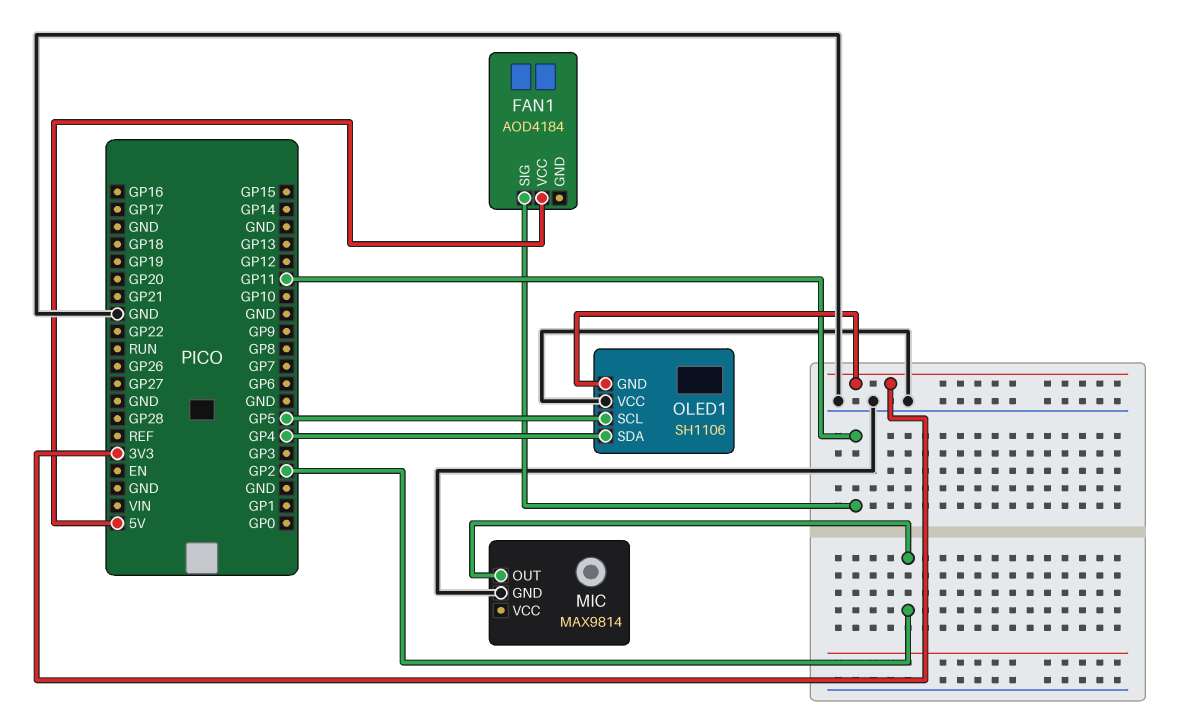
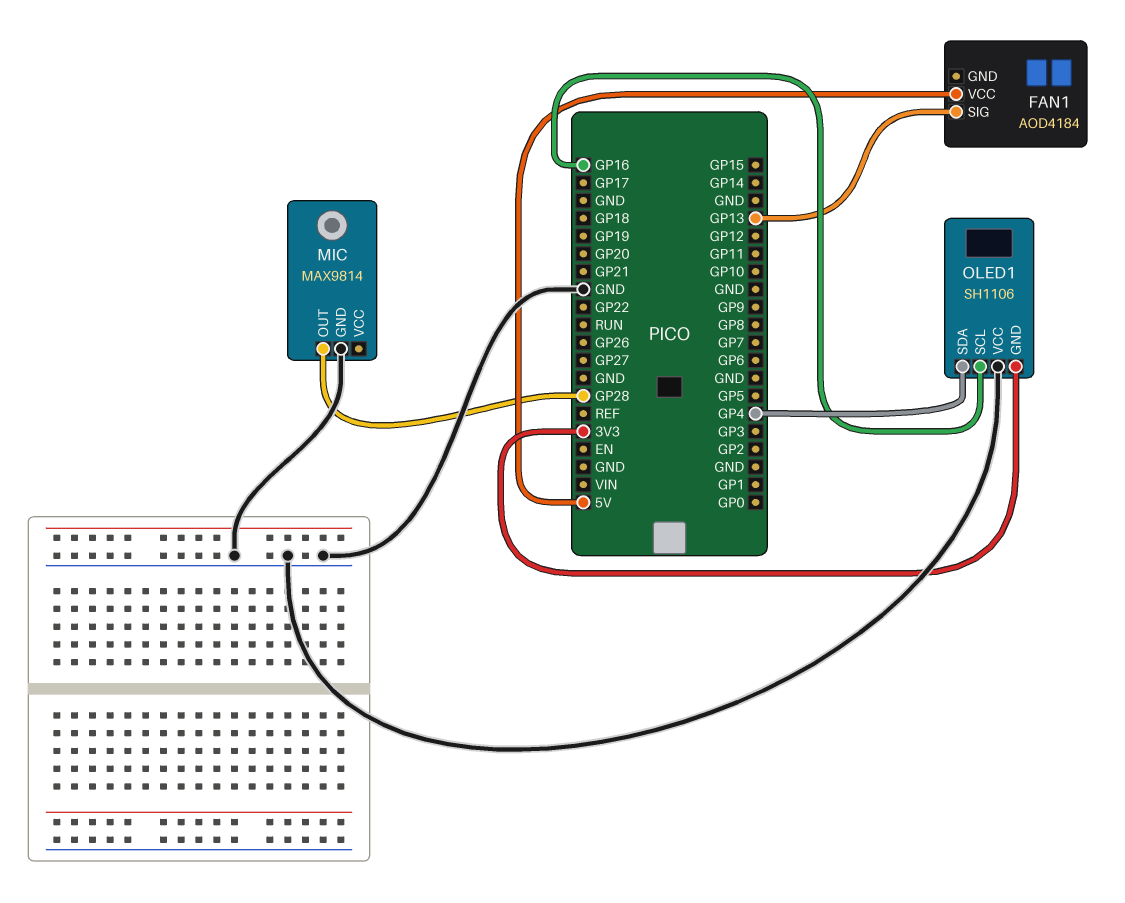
FAN1 pin SIG: GP11 -> GP13
MIC pin OUT: GP2 -> GP28
OLED1 pin SCL: GP5 -> GP16

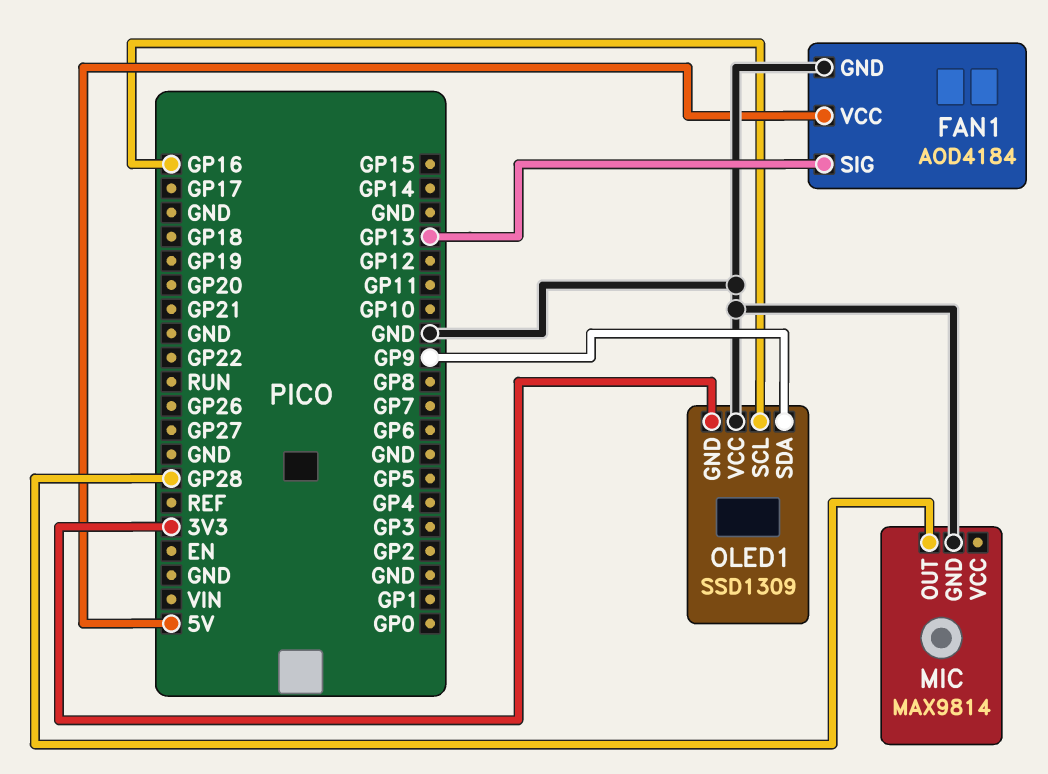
FAN1 pin GND: none -> GND
OLED1: SH1106 -> SSD1309
OLED1 pin SDA: GP4 -> GP9

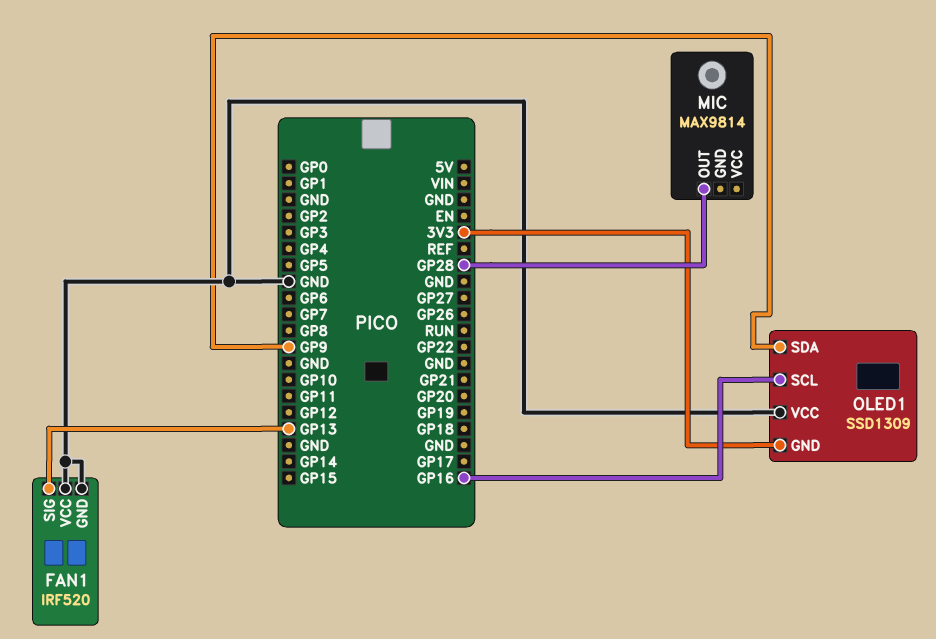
FAN1: AOD4184 -> IRF520
FAN1 pin VCC: 5V -> GND
MIC pin GND: GND -> none

